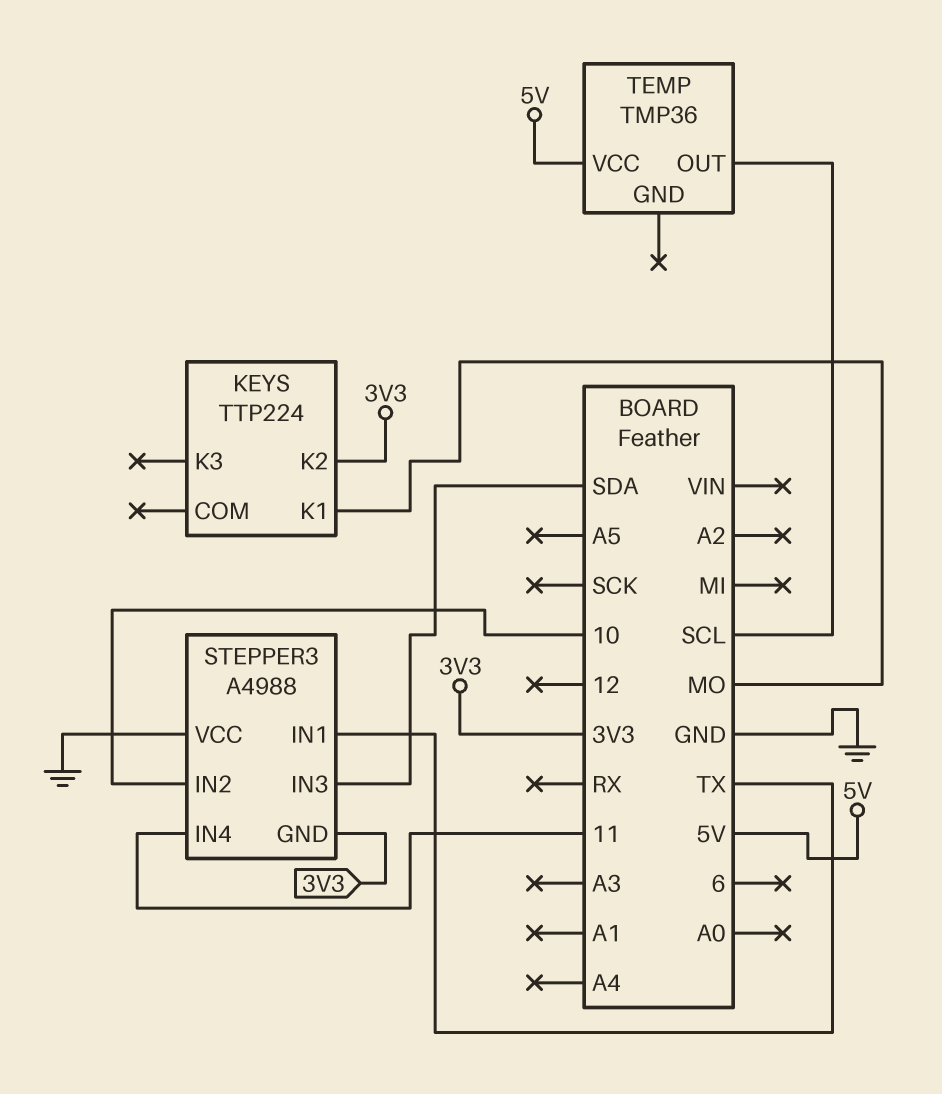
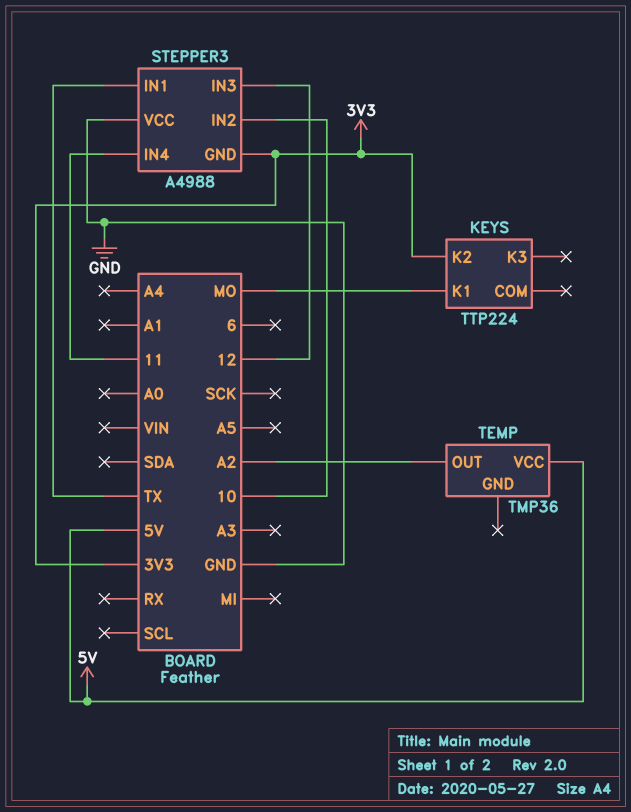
STEPPER3 pin IN3: SDA -> 12
TEMP pin OUT: SCL -> A2

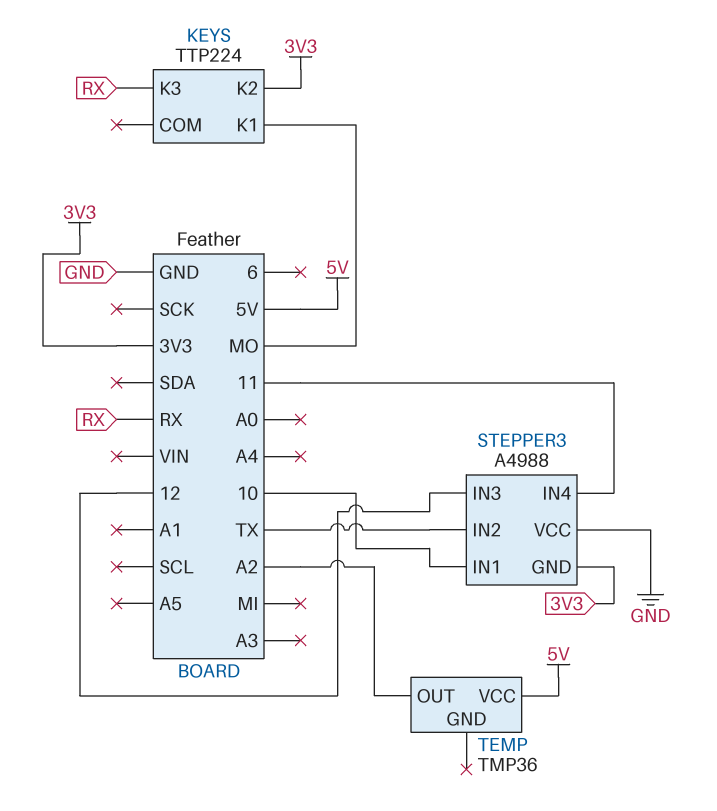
KEYS pin K3: none -> RX
STEPPER3 pin IN1: TX -> 10
STEPPER3 pin IN2: 10 -> TX

